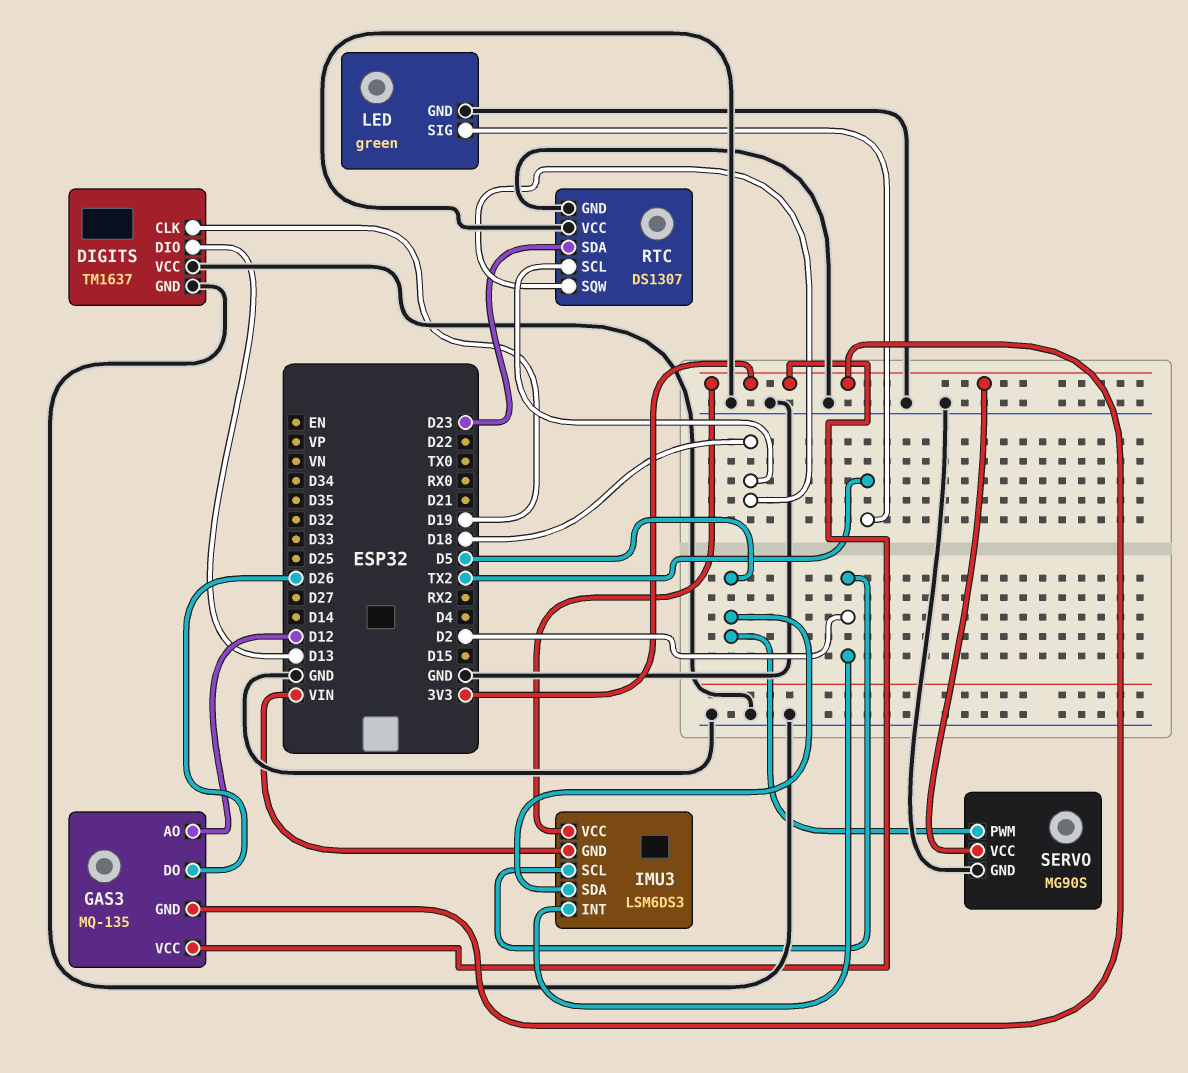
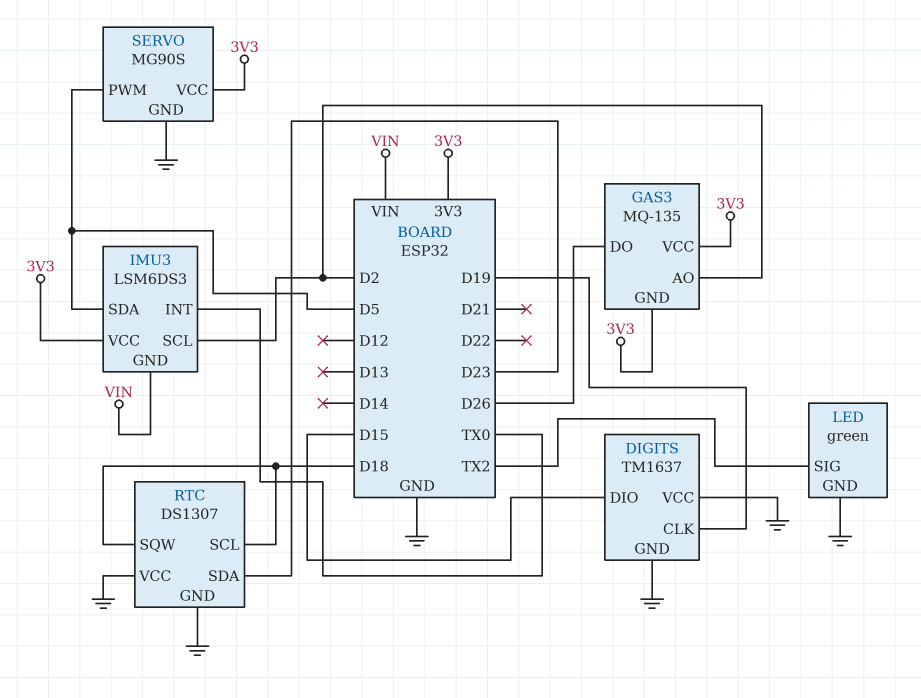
DIGITS pin DIO: D13 -> D15
GAS3 pin AO: D12 -> D2
IMU3 pin INT: D2 -> TX0

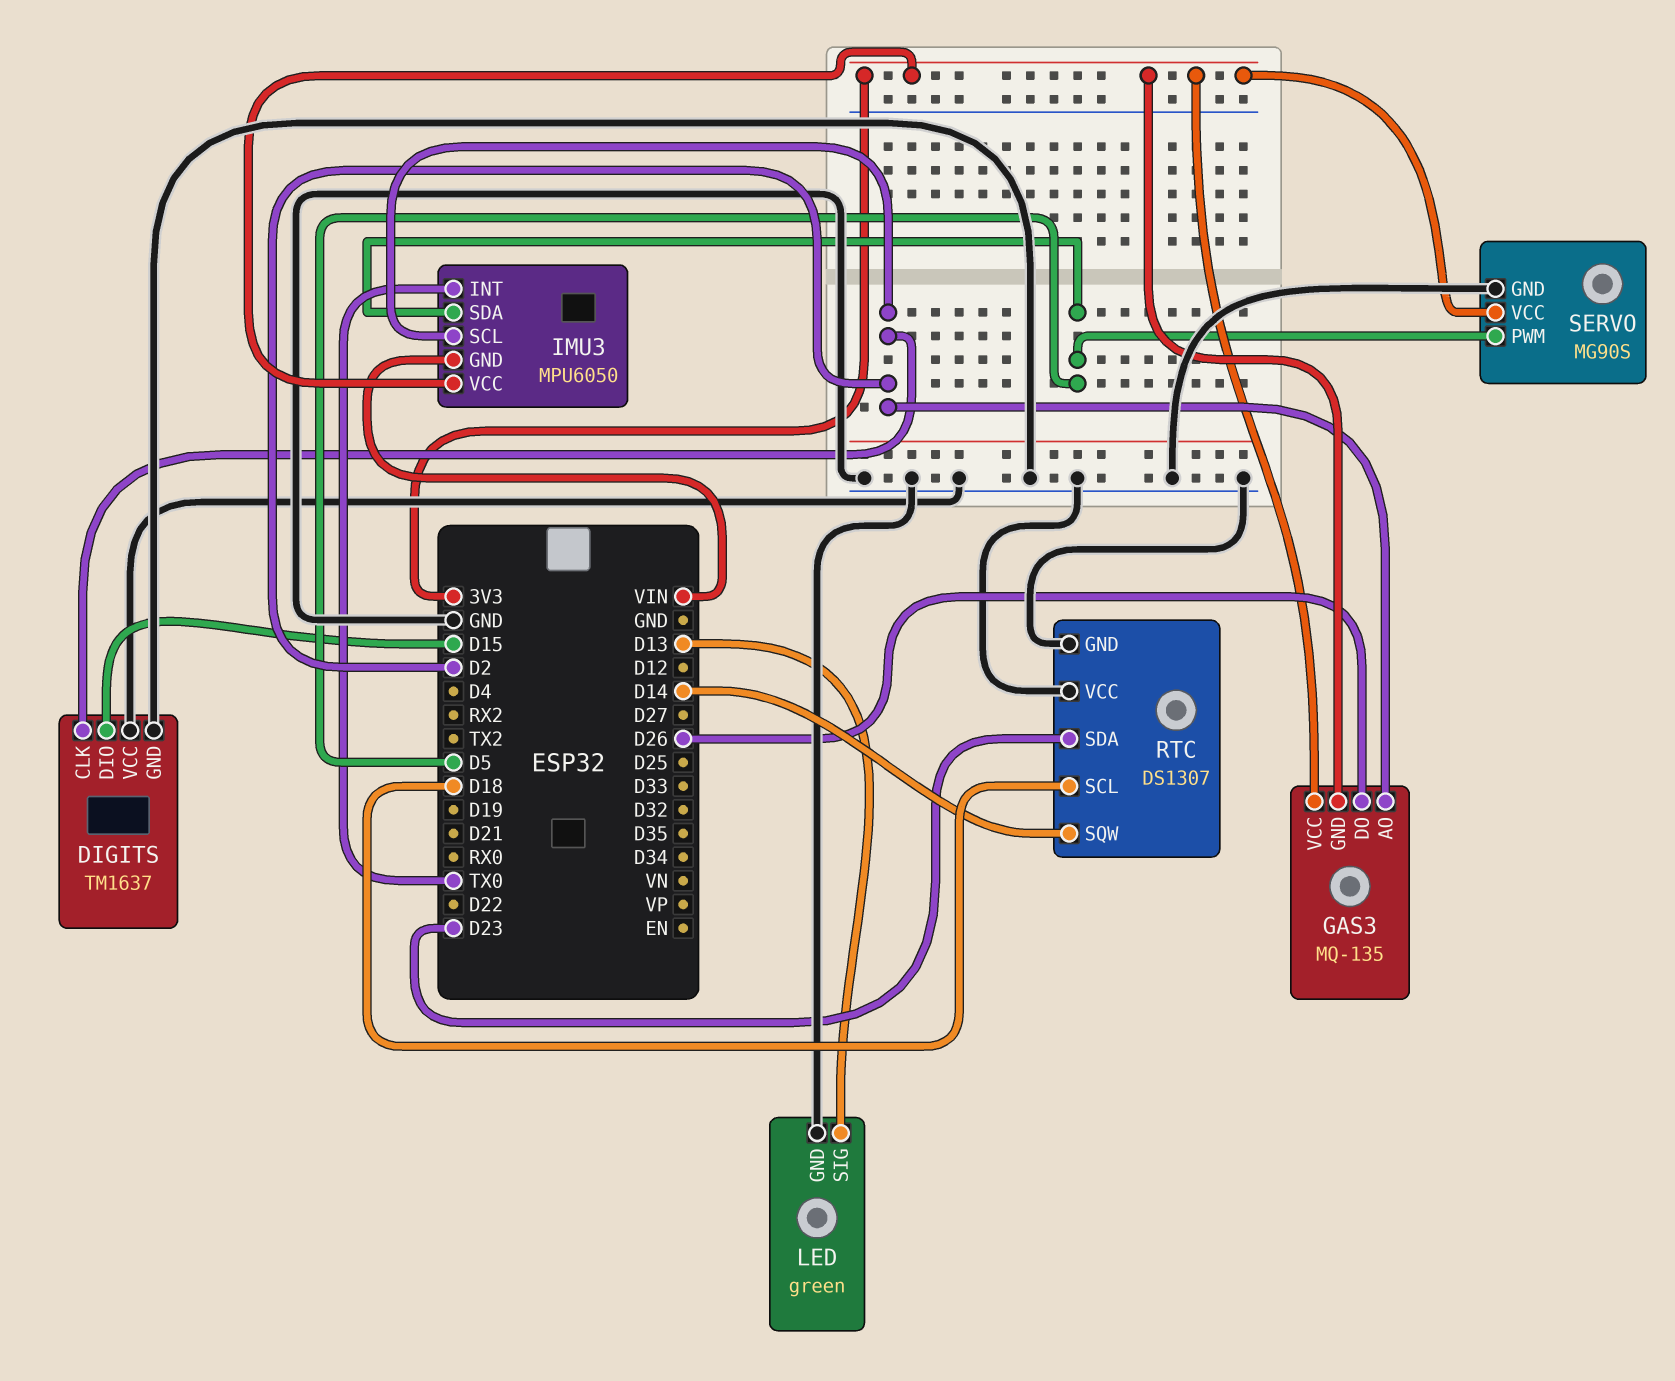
DIGITS pin CLK: D19 -> D2
IMU3: LSM6DS3 -> MPU6050
LED pin SIG: TX2 -> D13
RTC pin SQW: D18 -> D14

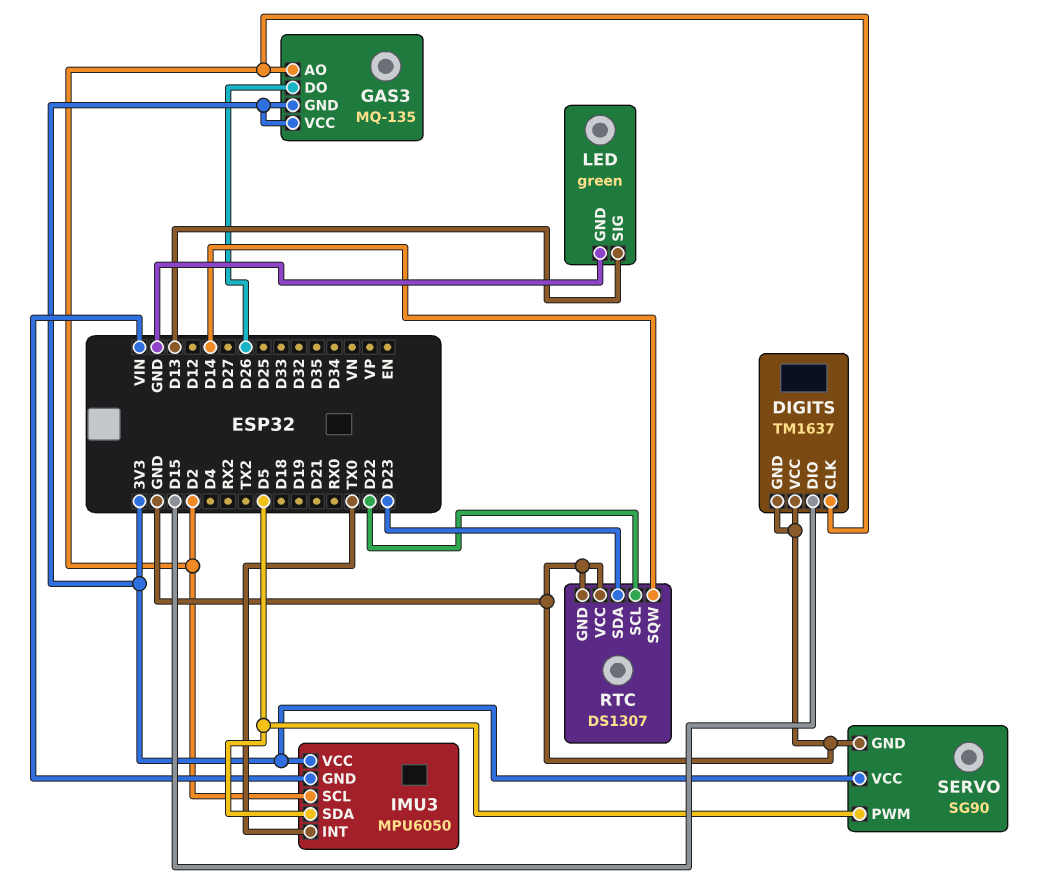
RTC pin SCL: D18 -> D22
SERVO: MG90S -> SG90

